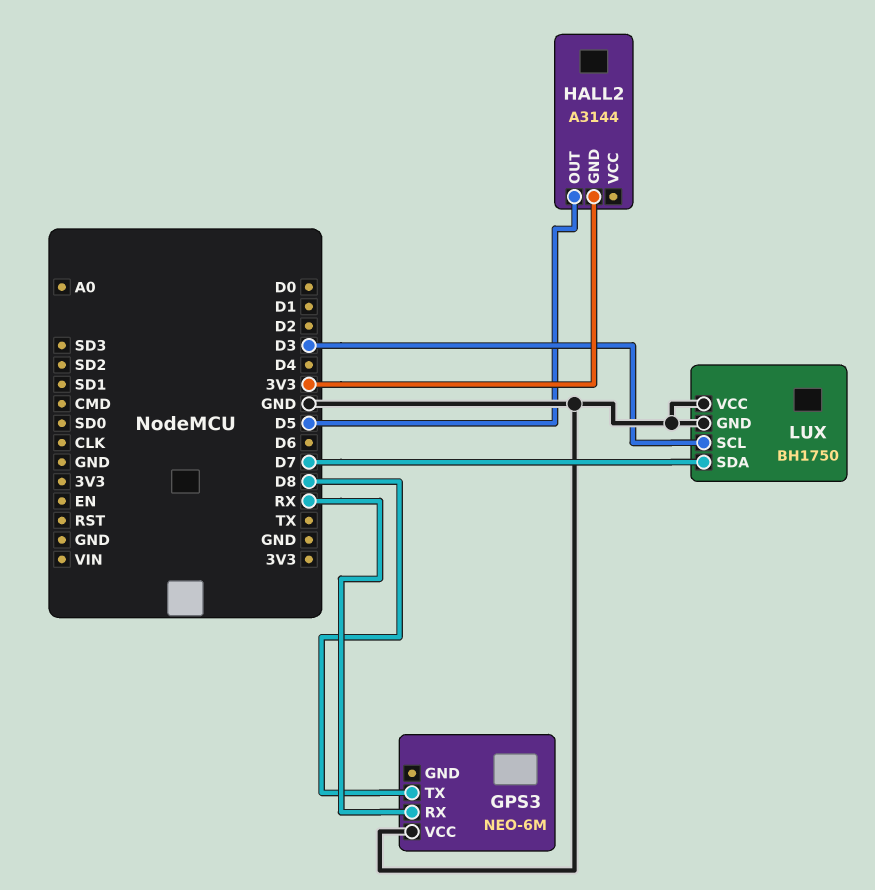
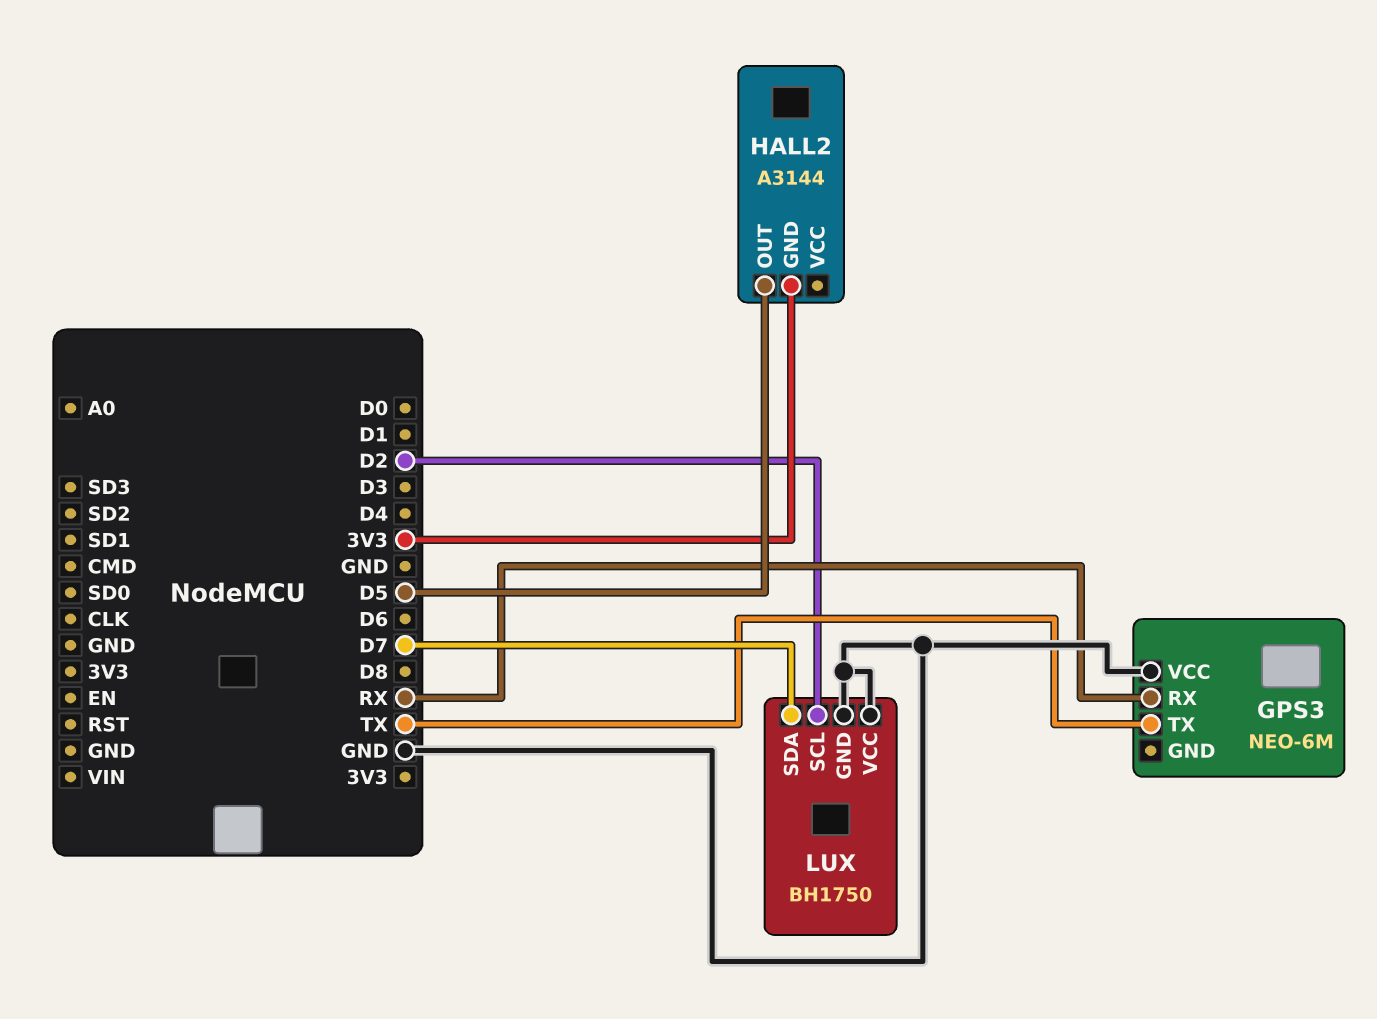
GPS3 pin TX: D8 -> TX
LUX pin SCL: D3 -> D2

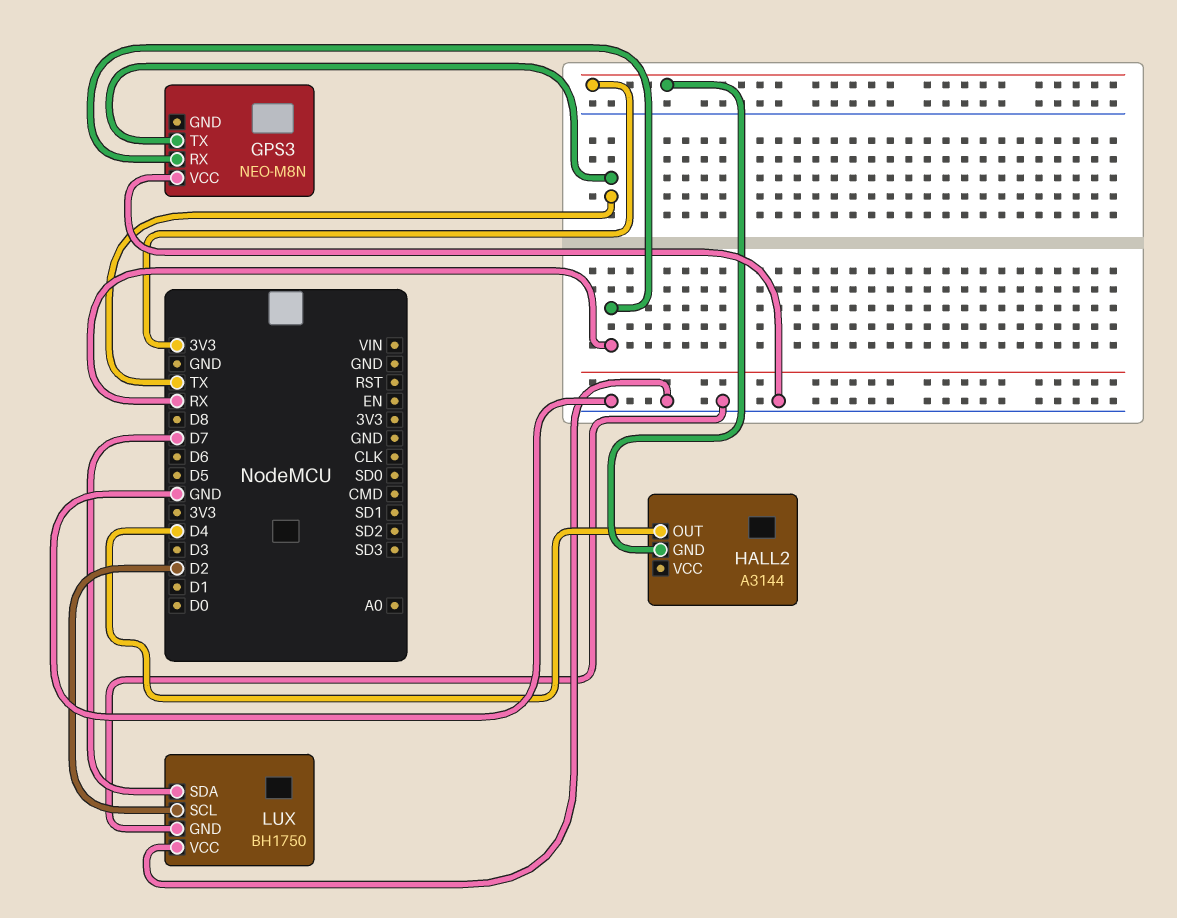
GPS3: NEO-6M -> NEO-M8N
HALL2 pin OUT: D5 -> D4

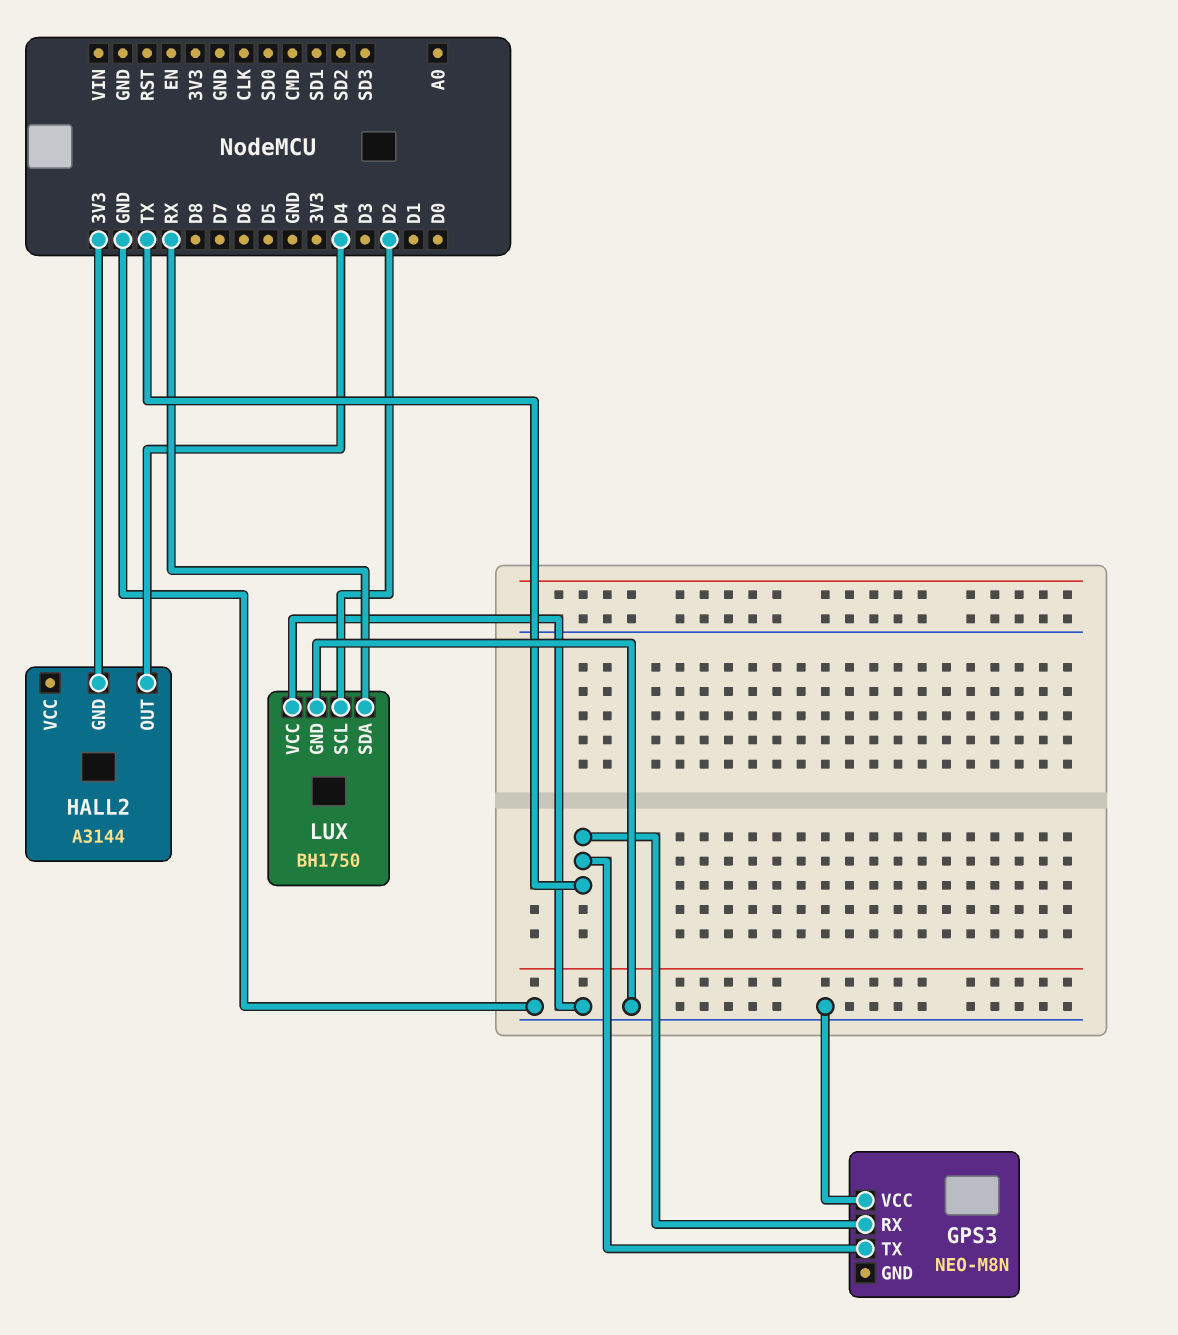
GPS3 pin RX: RX -> TX
LUX pin SDA: D7 -> RX

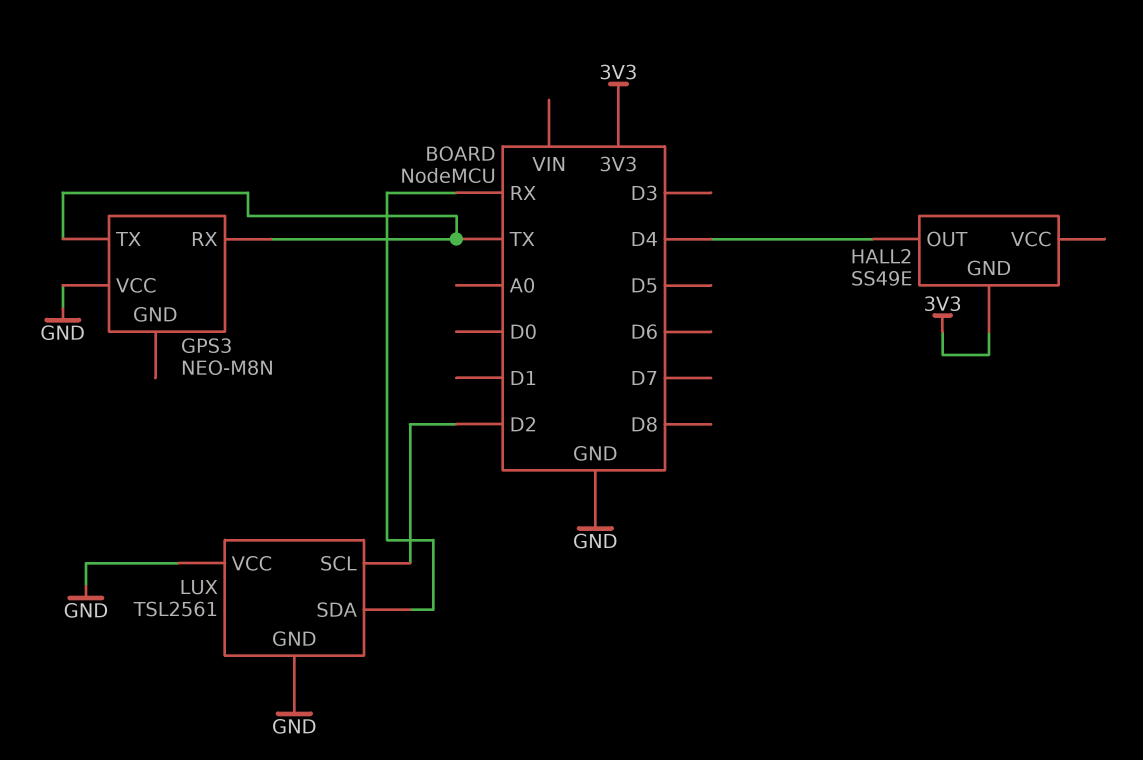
HALL2: A3144 -> SS49E
LUX: BH1750 -> TSL2561

